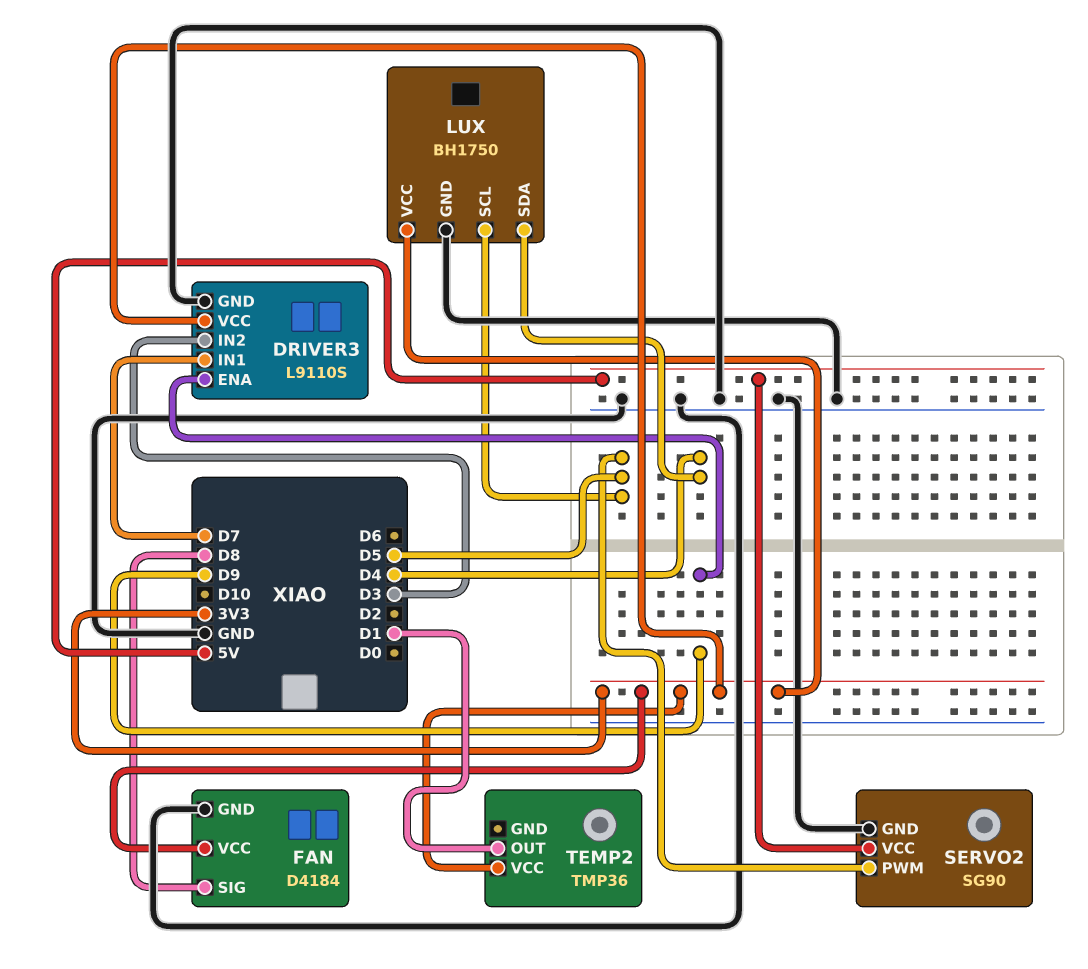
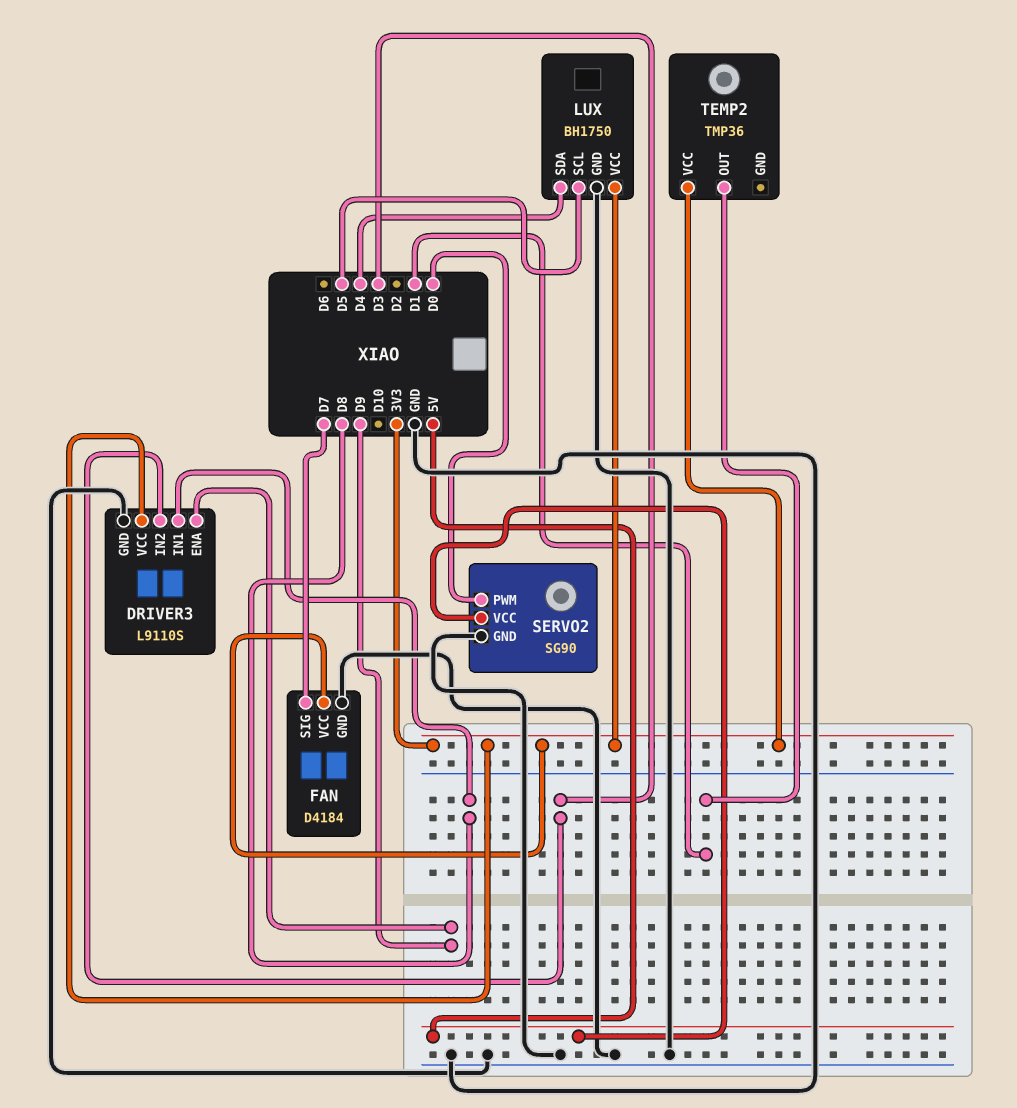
DRIVER3 pin IN1: D7 -> D8
FAN pin SIG: D8 -> D7
SERVO2 pin PWM: D5 -> D0

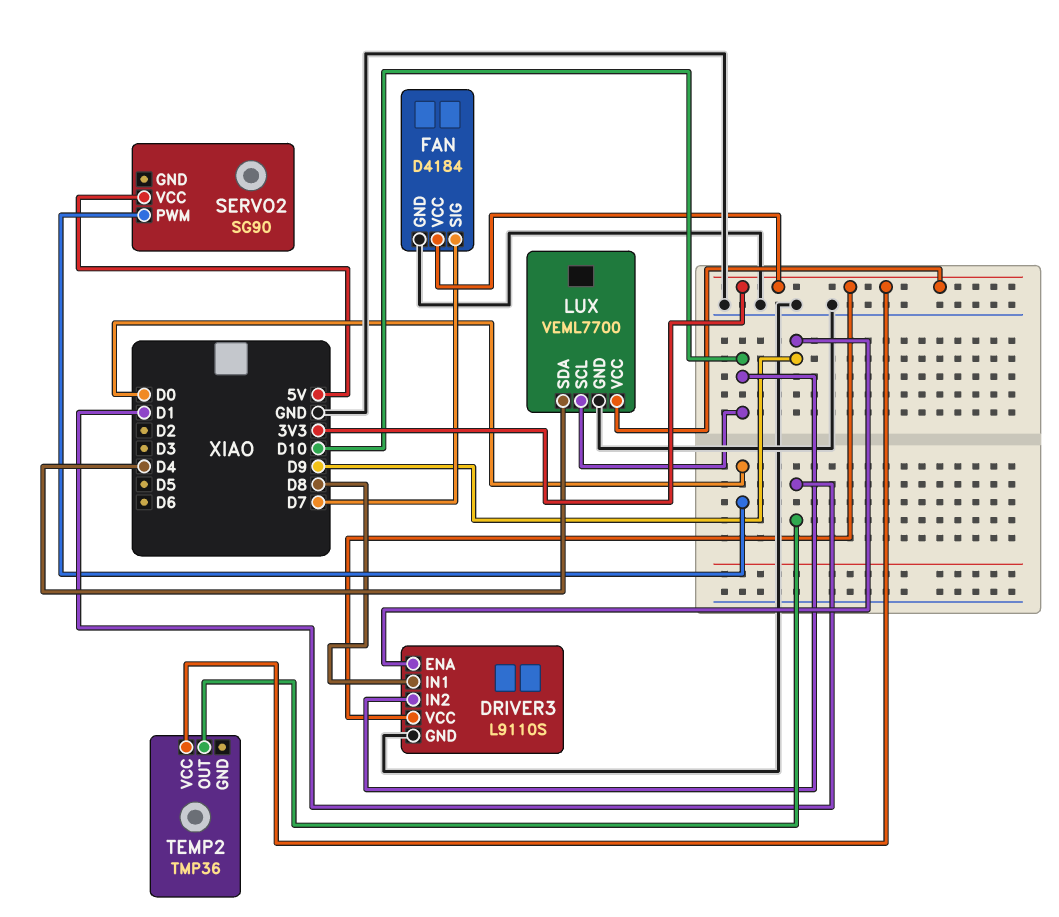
DRIVER3 pin IN2: D3 -> D10
LUX: BH1750 -> VEML7700
LUX pin SCL: D5 -> D10
SERVO2 pin GND: GND -> none

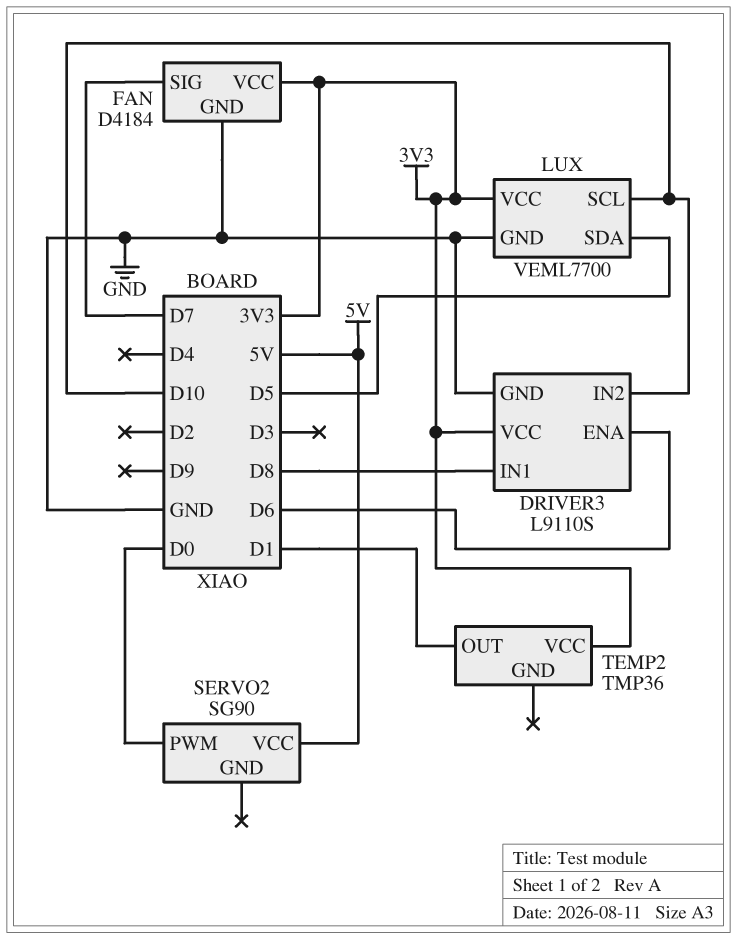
DRIVER3 pin ENA: D9 -> D6
LUX pin SDA: D4 -> D5

